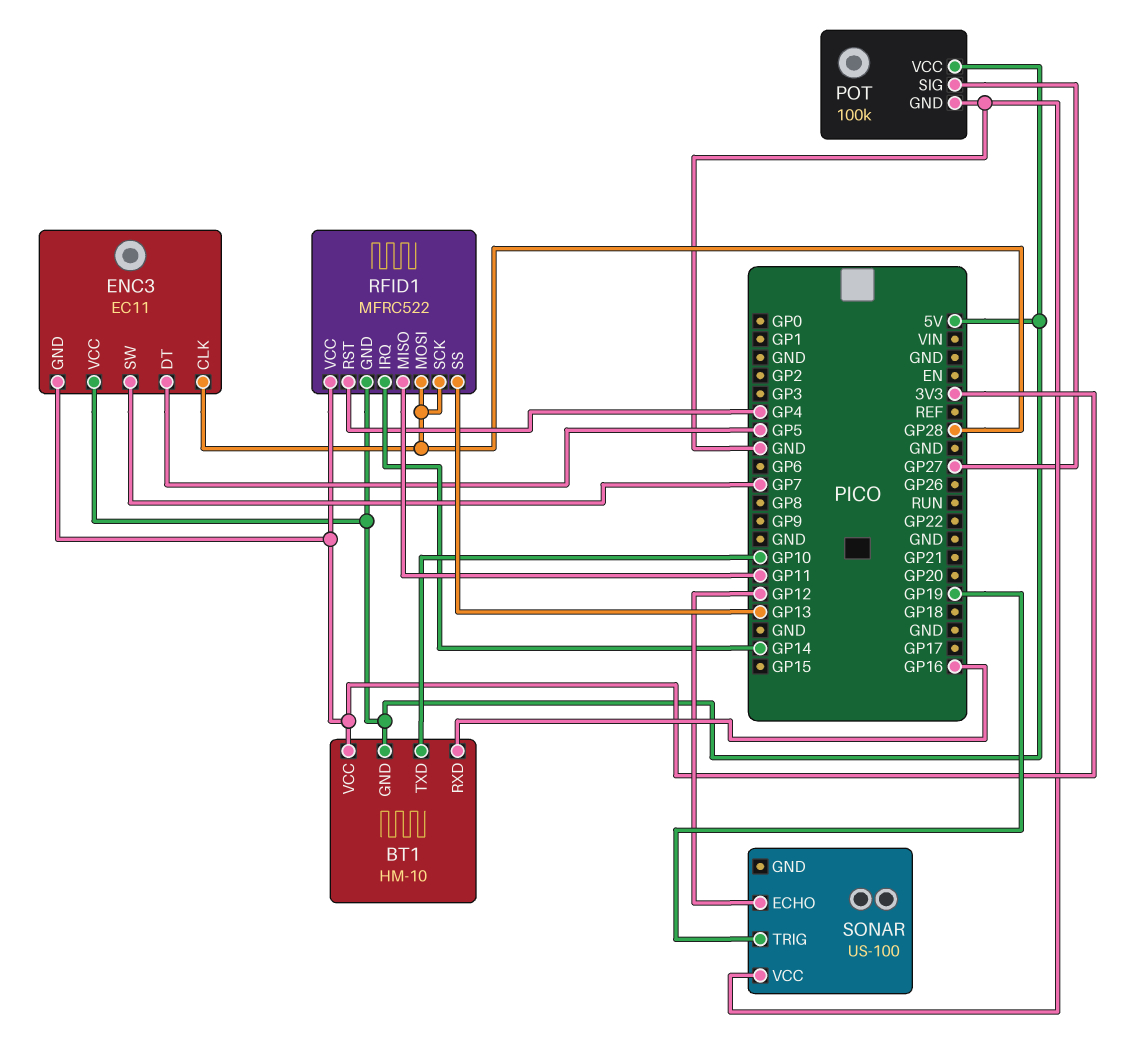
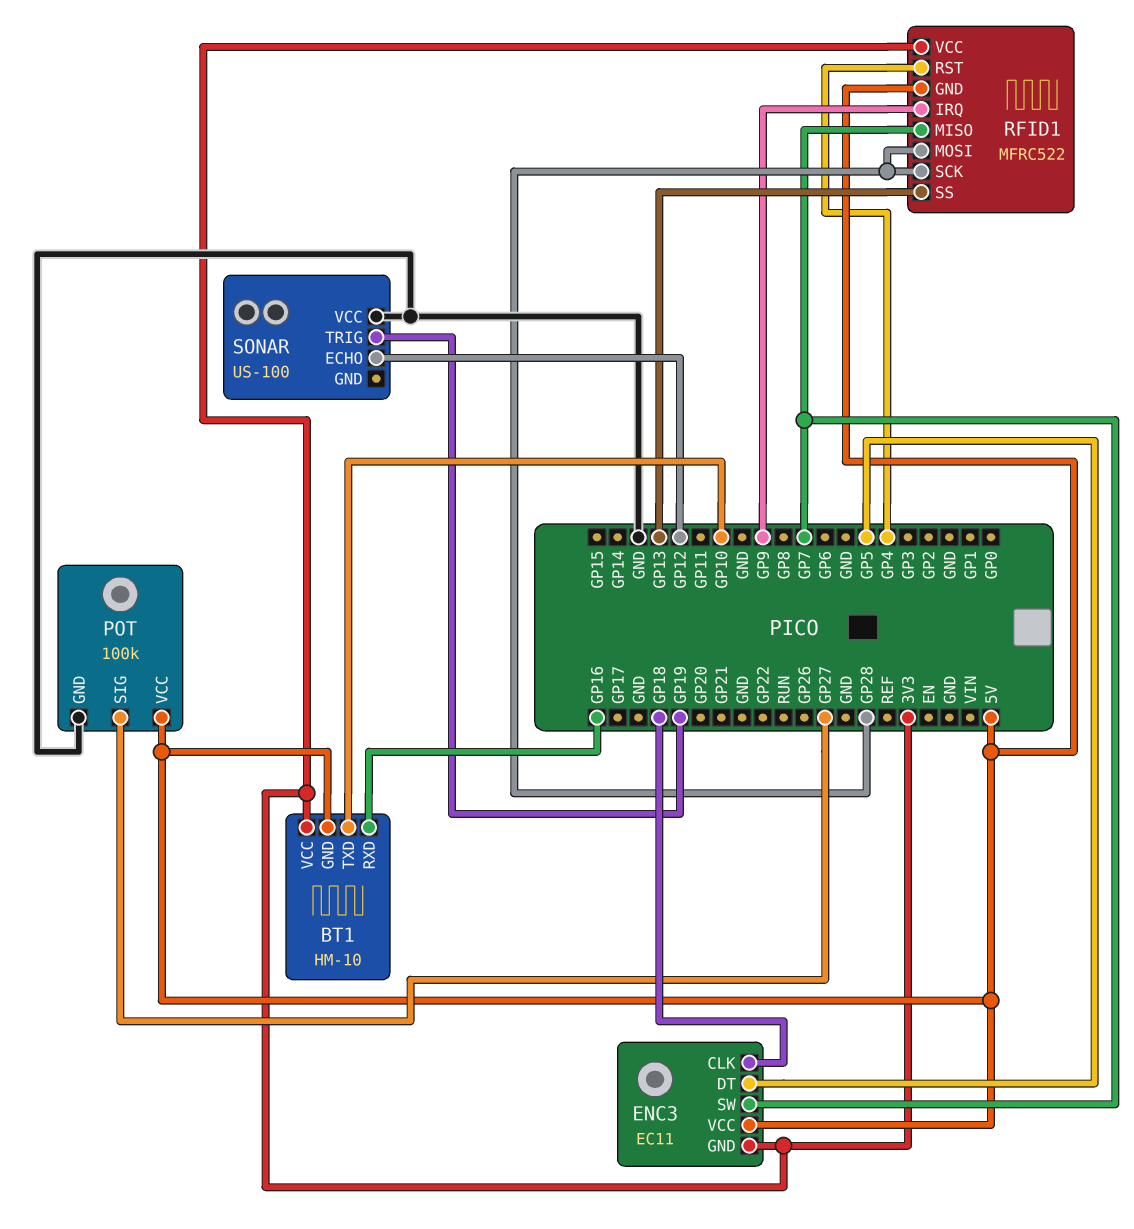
ENC3 pin CLK: GP28 -> GP18
RFID1 pin IRQ: GP14 -> GP9
RFID1 pin MISO: GP11 -> GP7

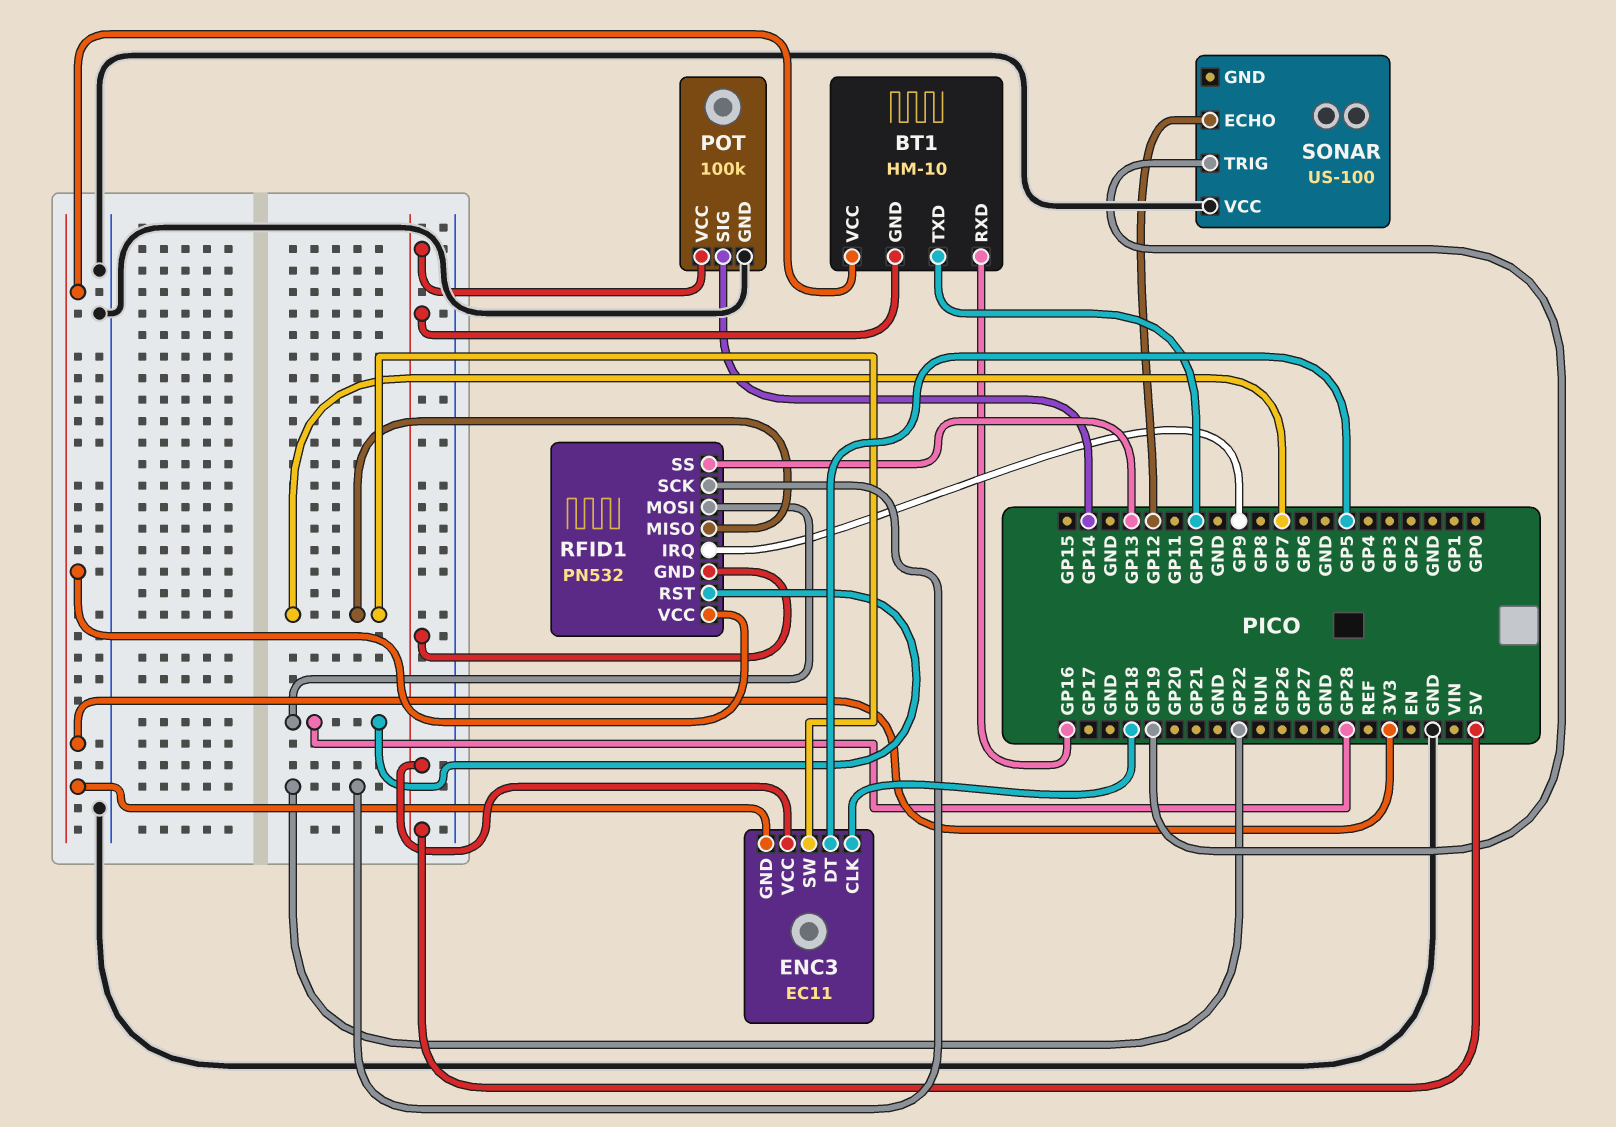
POT pin SIG: GP27 -> GP14
RFID1: MFRC522 -> PN532
RFID1 pin RST: GP4 -> GP28
RFID1 pin SCK: GP28 -> GP22

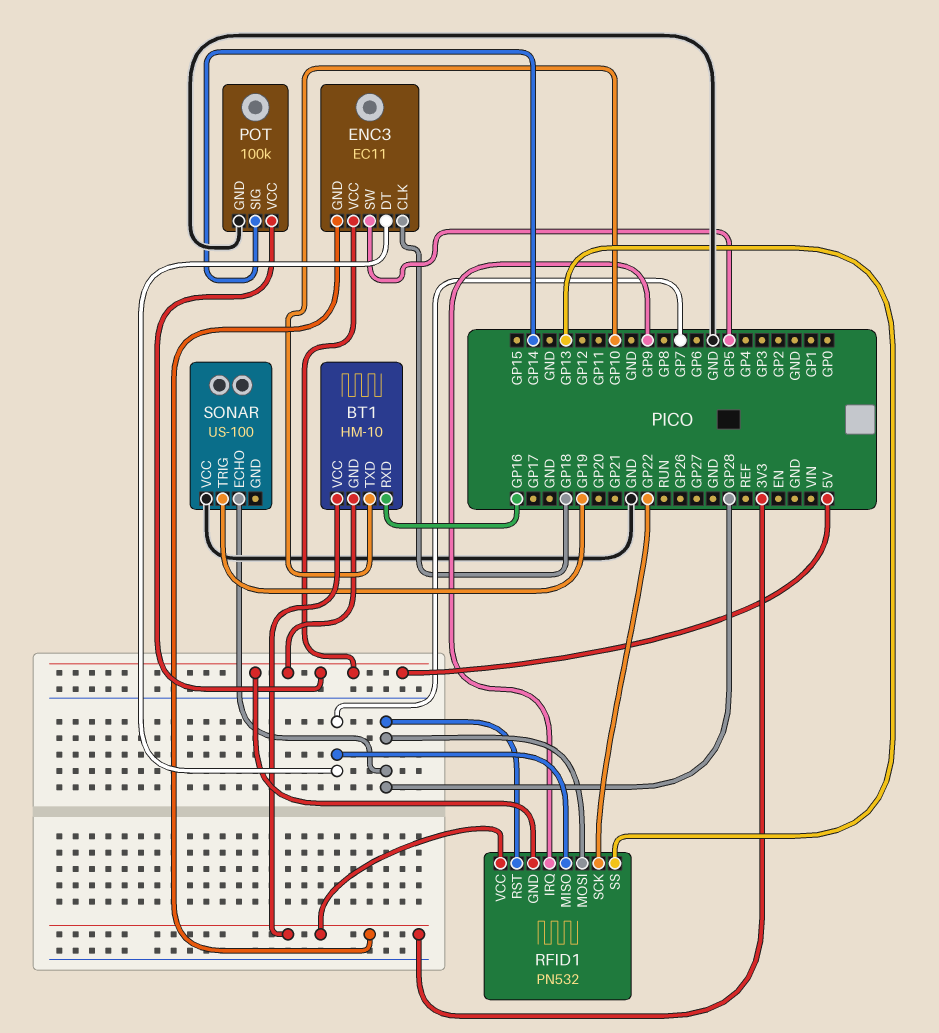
ENC3 pin DT: GP5 -> GP7
ENC3 pin SW: GP7 -> GP5
SONAR pin ECHO: GP12 -> GP28

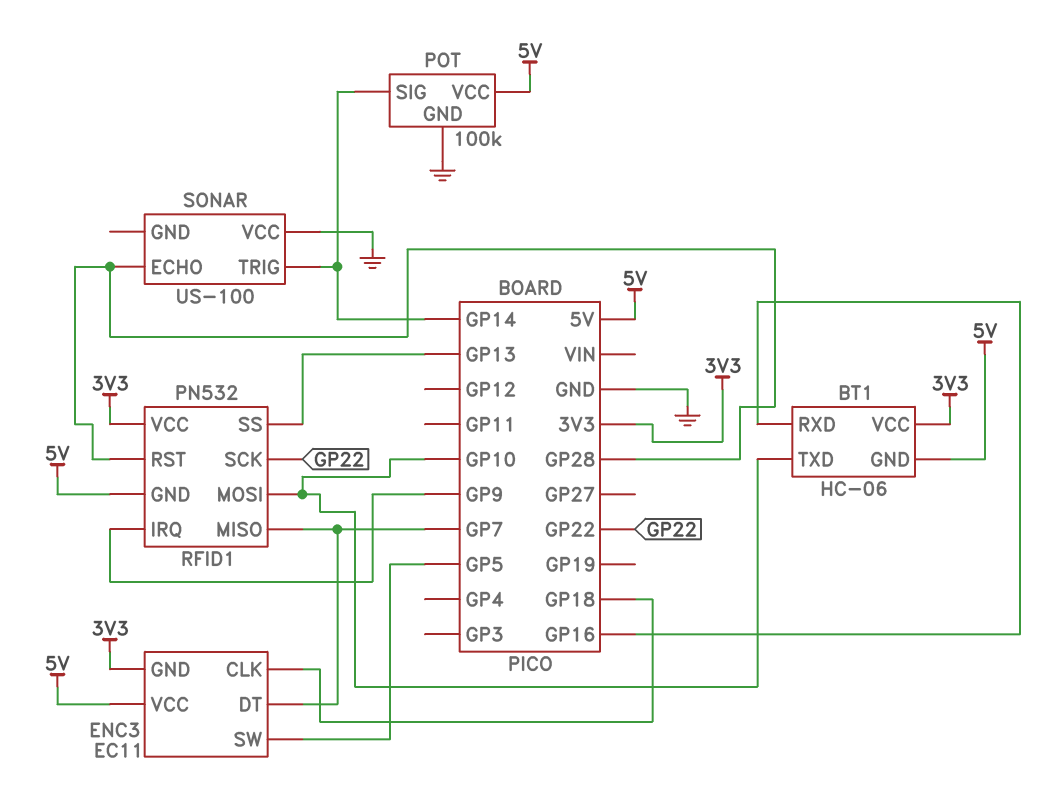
BT1: HM-10 -> HC-06
RFID1 pin MOSI: GP28 -> GP10
SONAR pin TRIG: GP19 -> GP14

